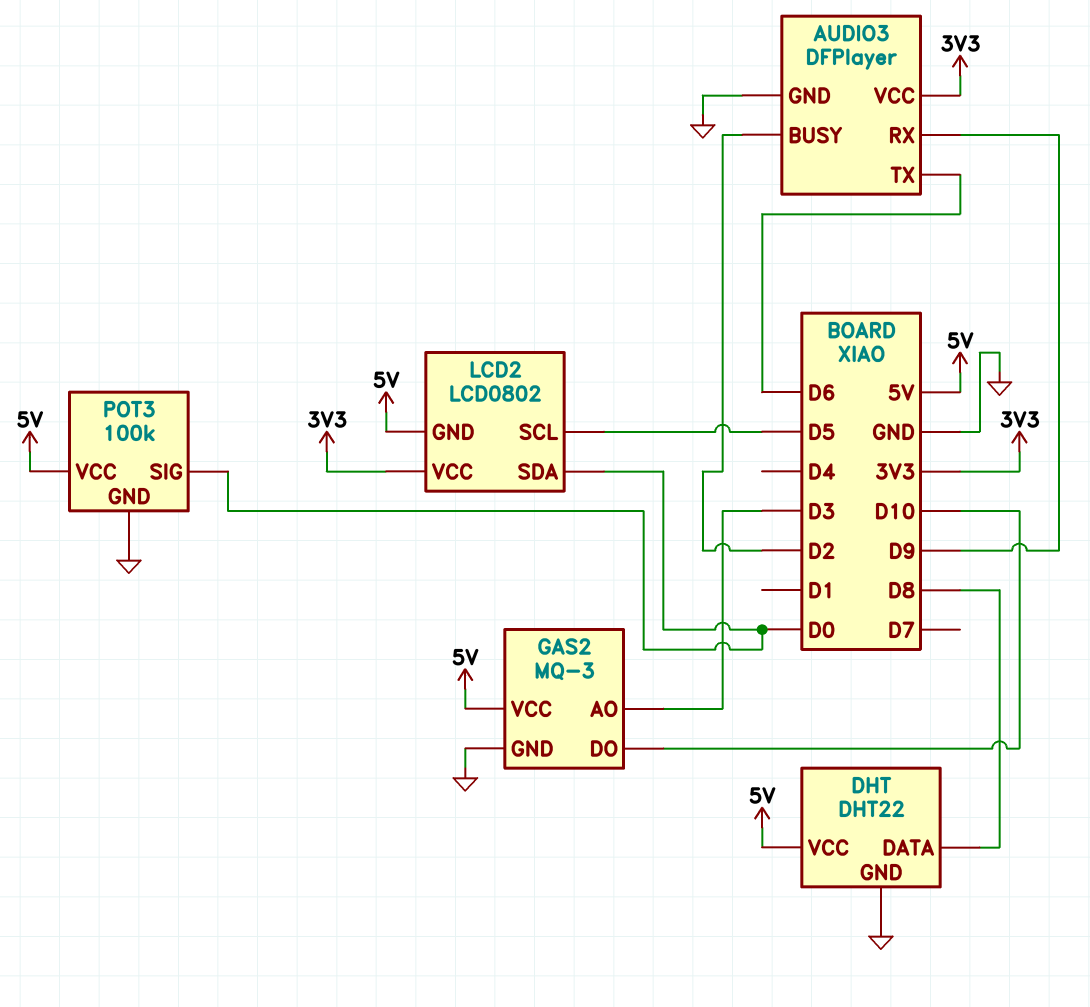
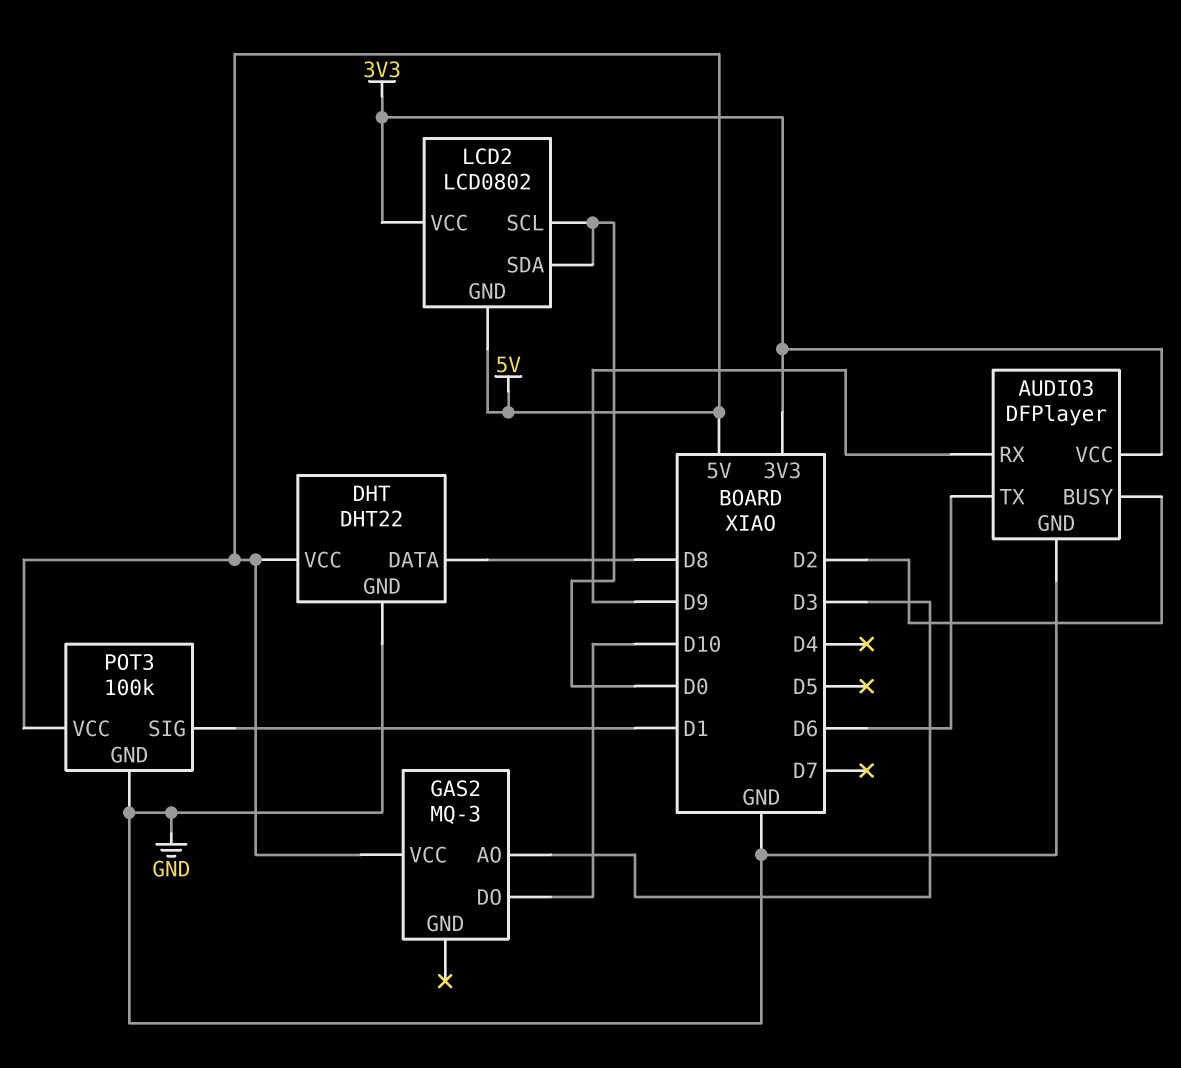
GAS2 pin GND: GND -> none
LCD2 pin SCL: D5 -> D0
POT3 pin SIG: D0 -> D1

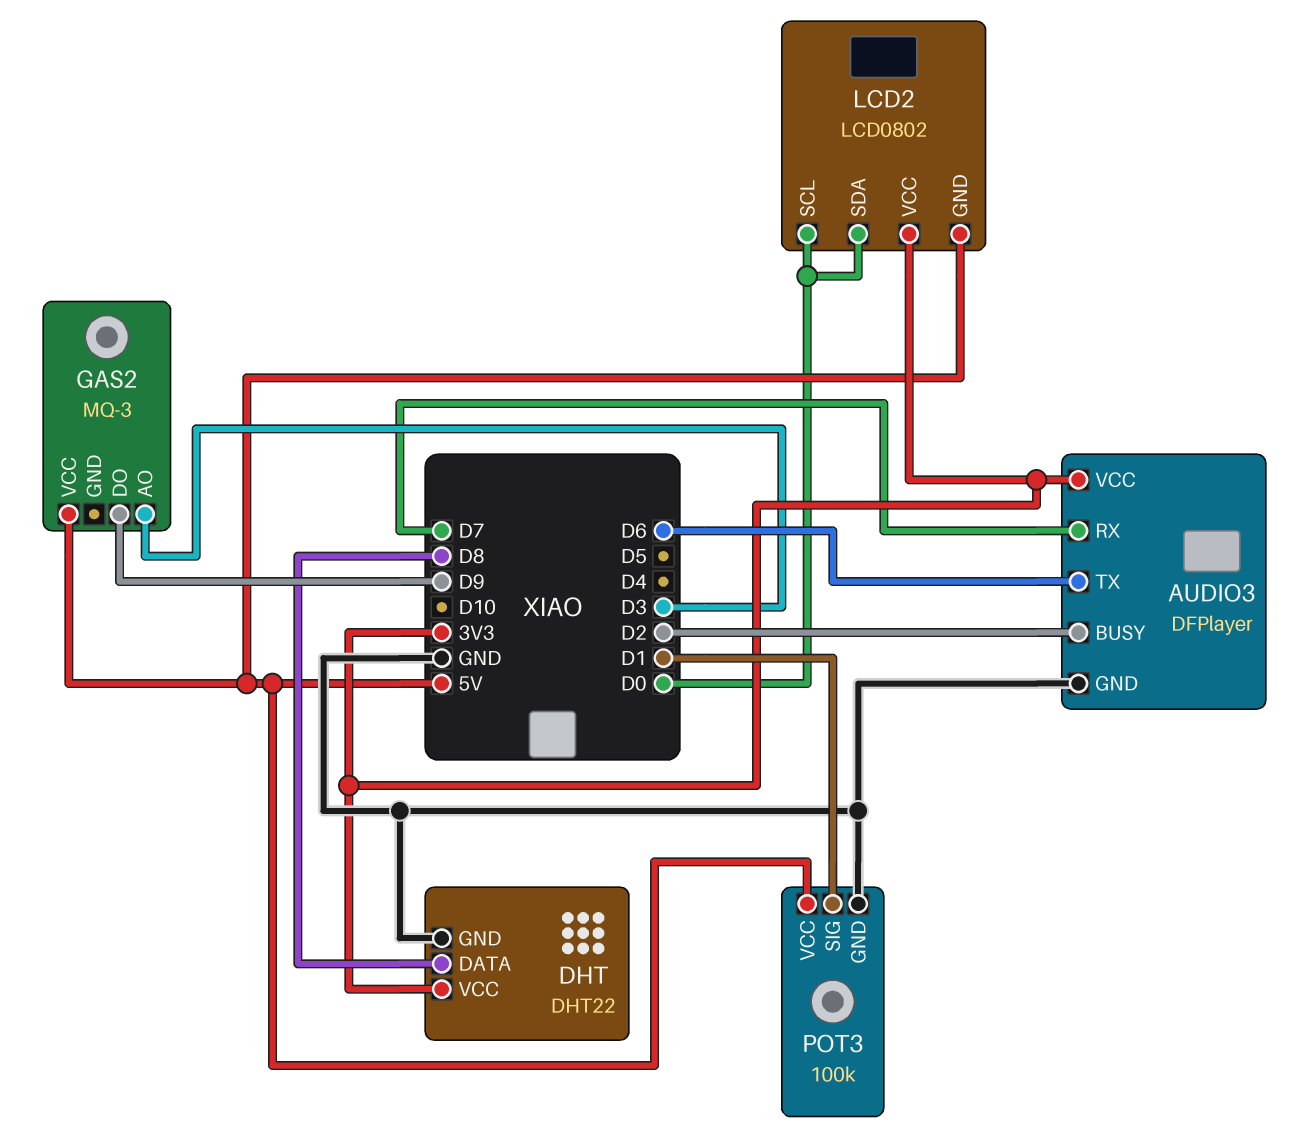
AUDIO3 pin RX: D9 -> D7
DHT pin VCC: 5V -> 3V3
GAS2 pin DO: D10 -> D9

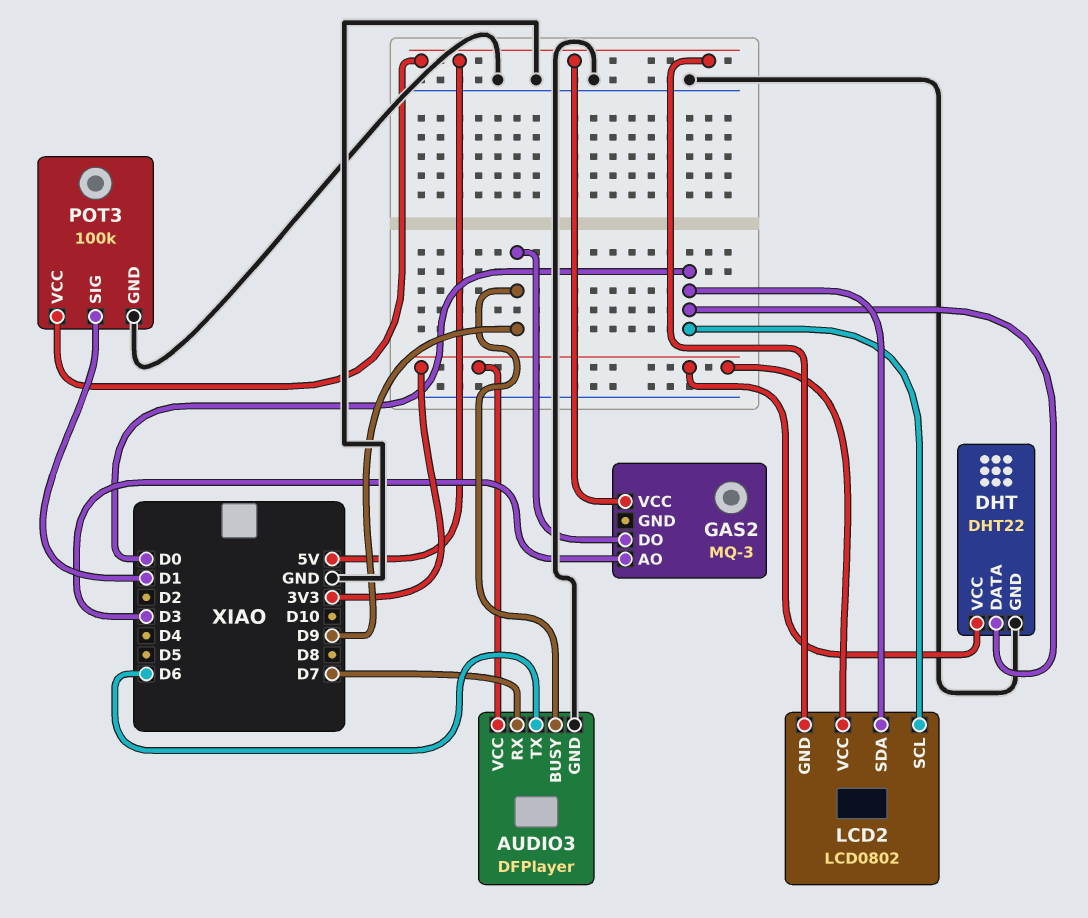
AUDIO3 pin BUSY: D2 -> D9
DHT pin DATA: D8 -> D0

